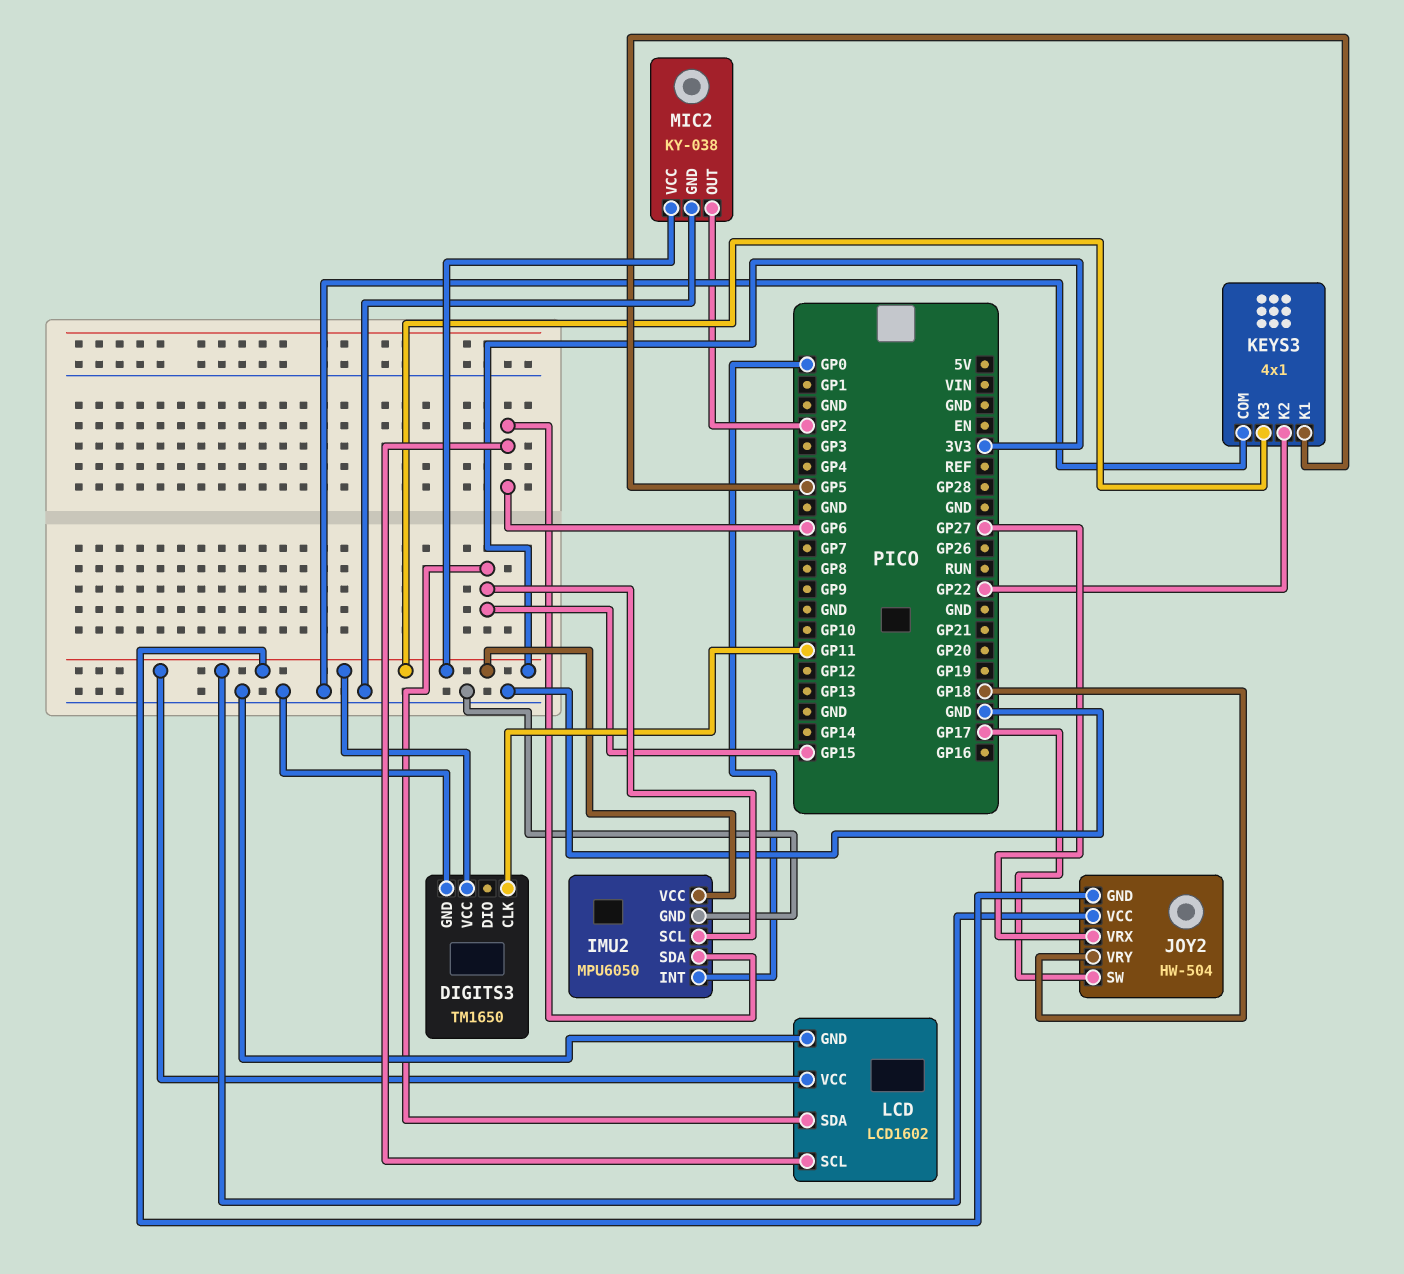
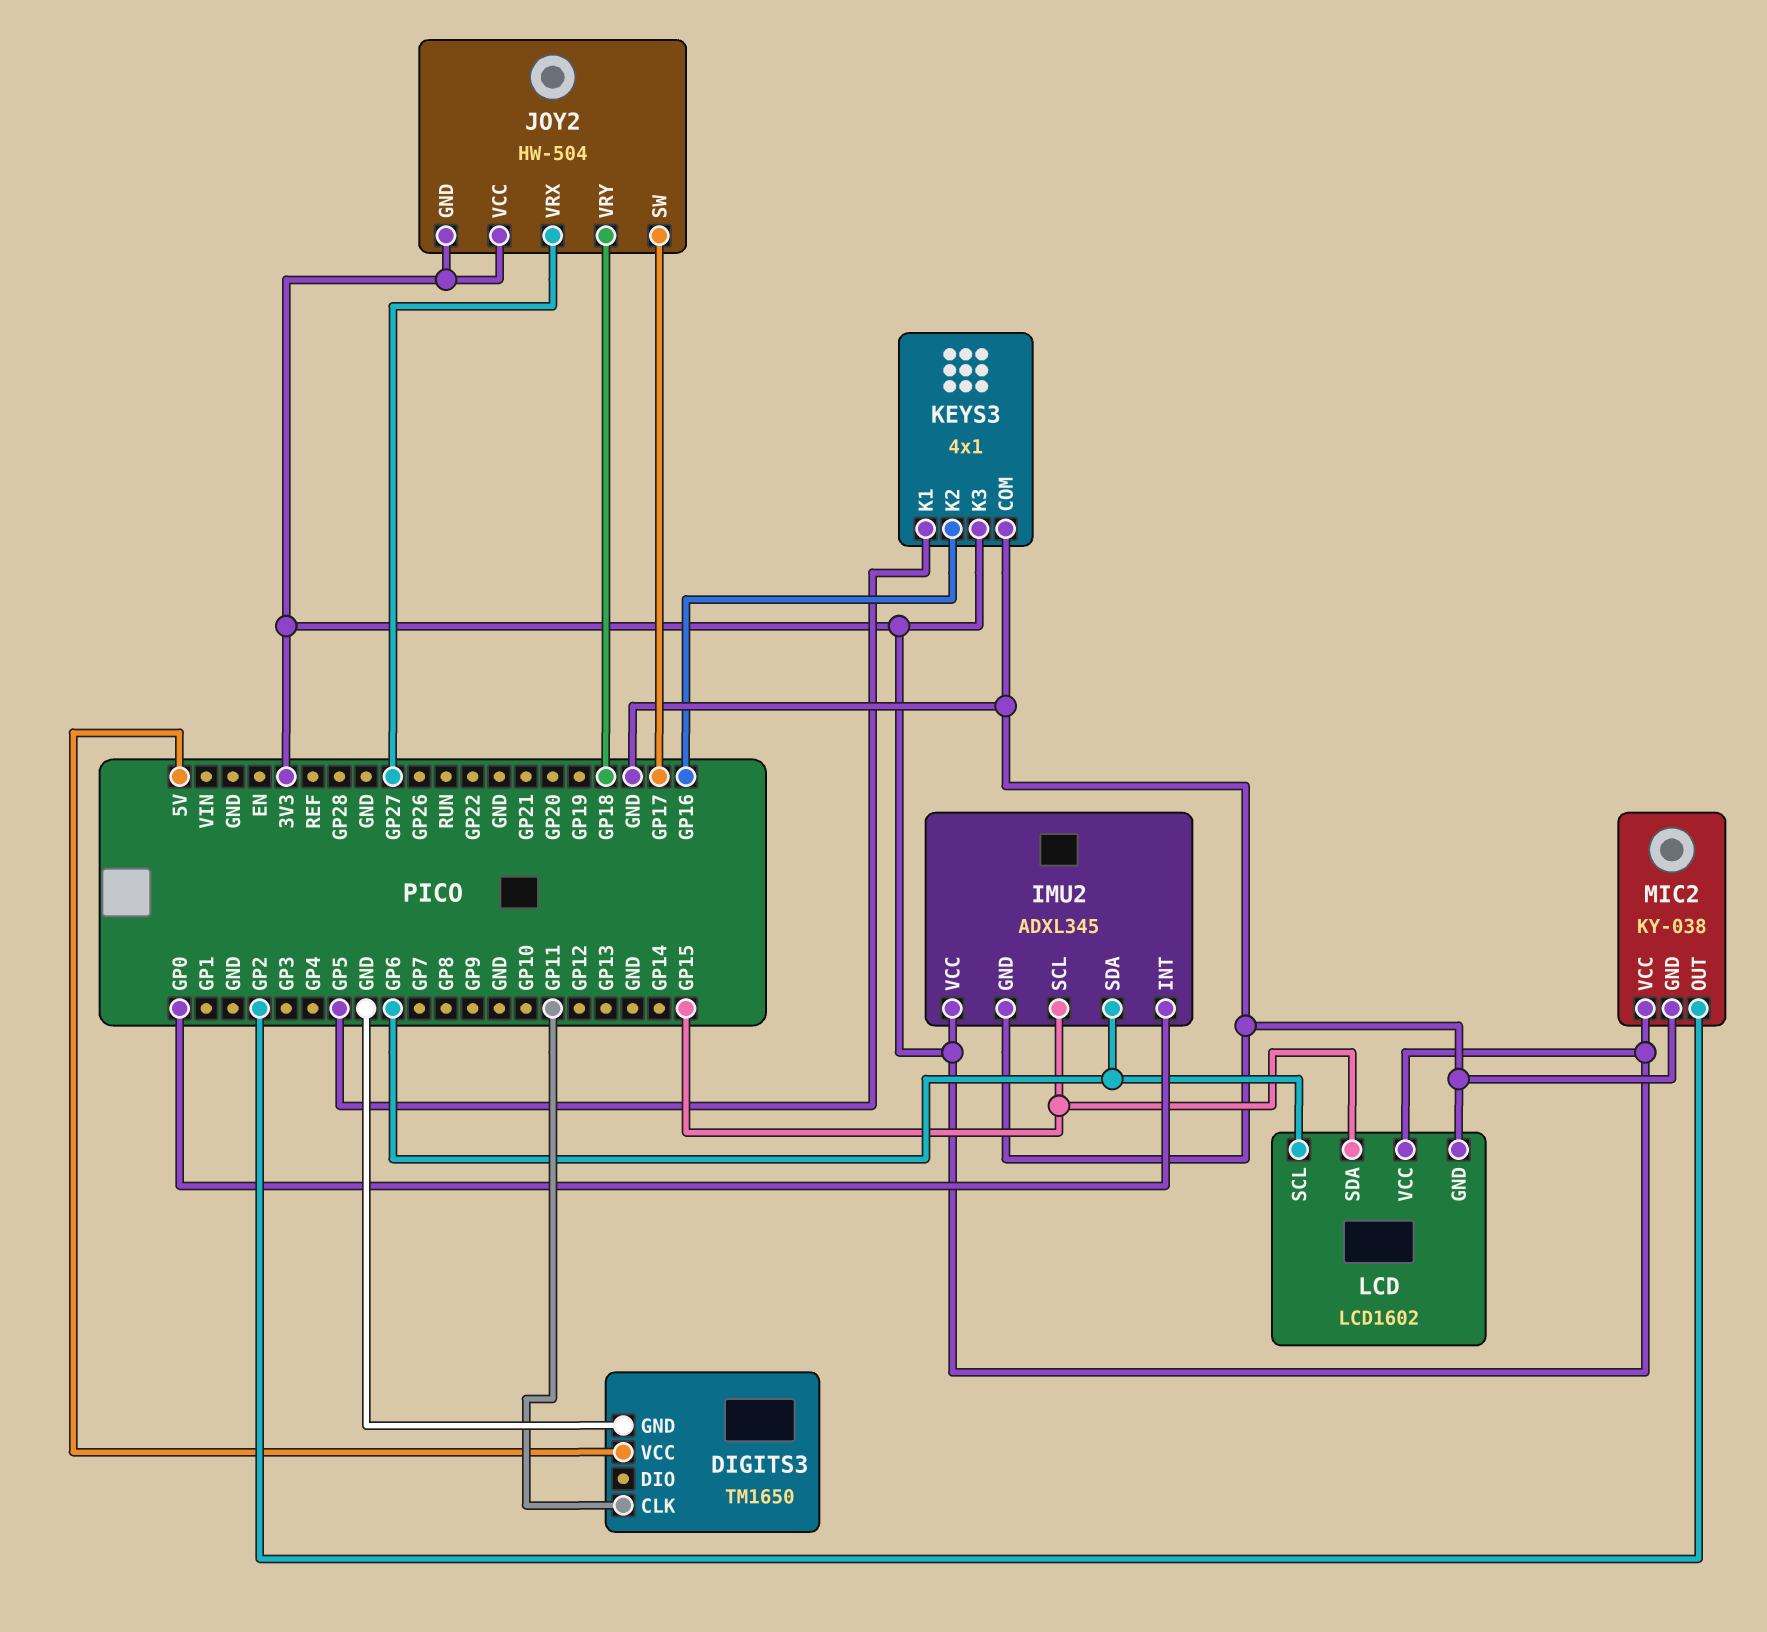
DIGITS3 pin VCC: 3V3 -> 5V
IMU2: MPU6050 -> ADXL345
KEYS3 pin K2: GP22 -> GP16

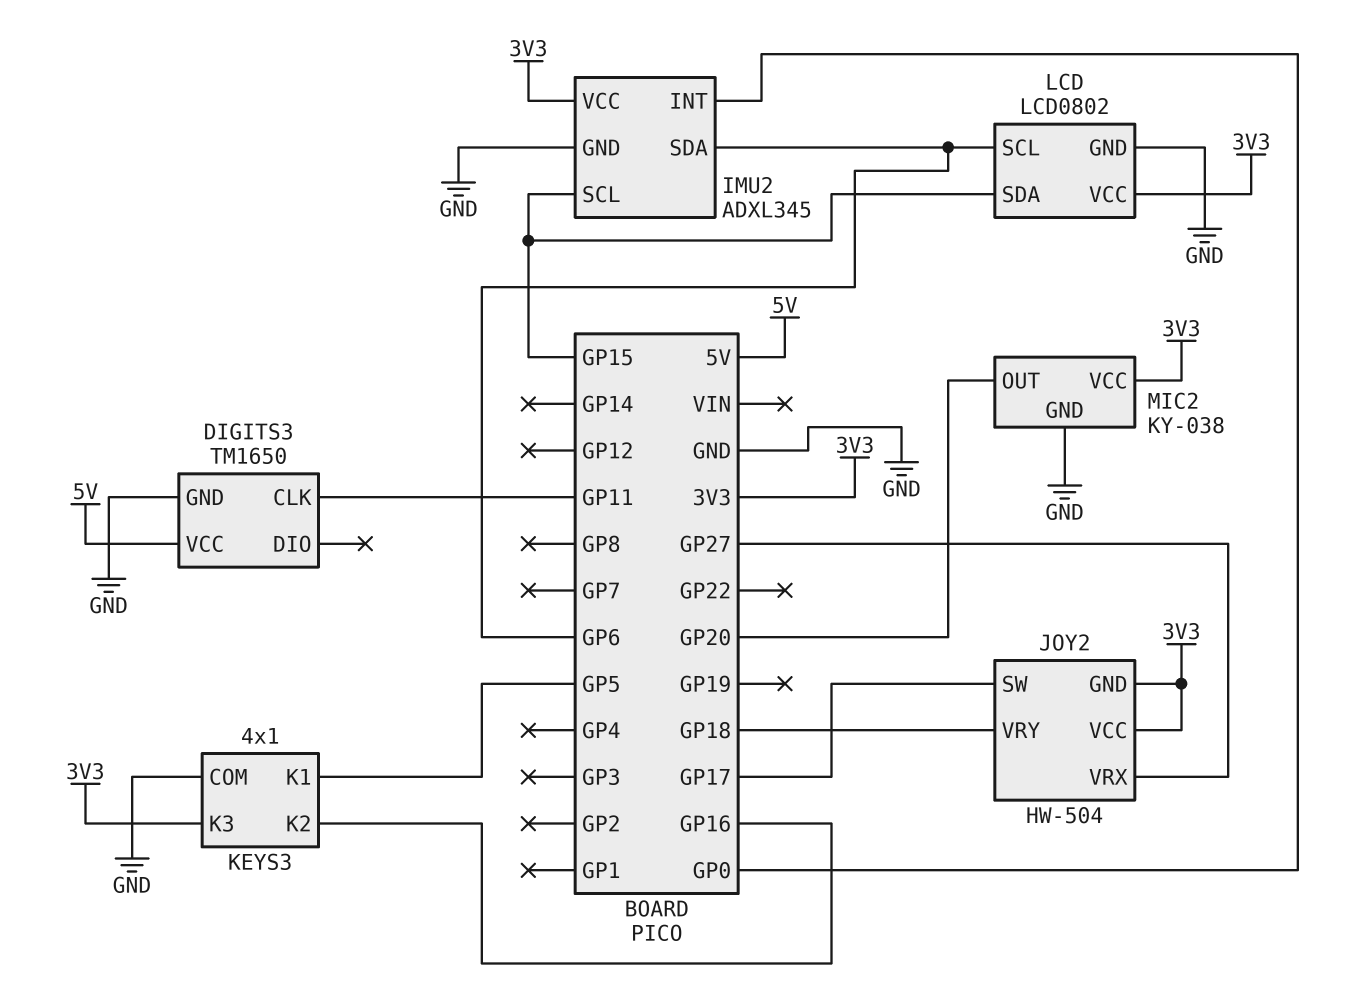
LCD: LCD1602 -> LCD0802
MIC2 pin OUT: GP2 -> GP20

